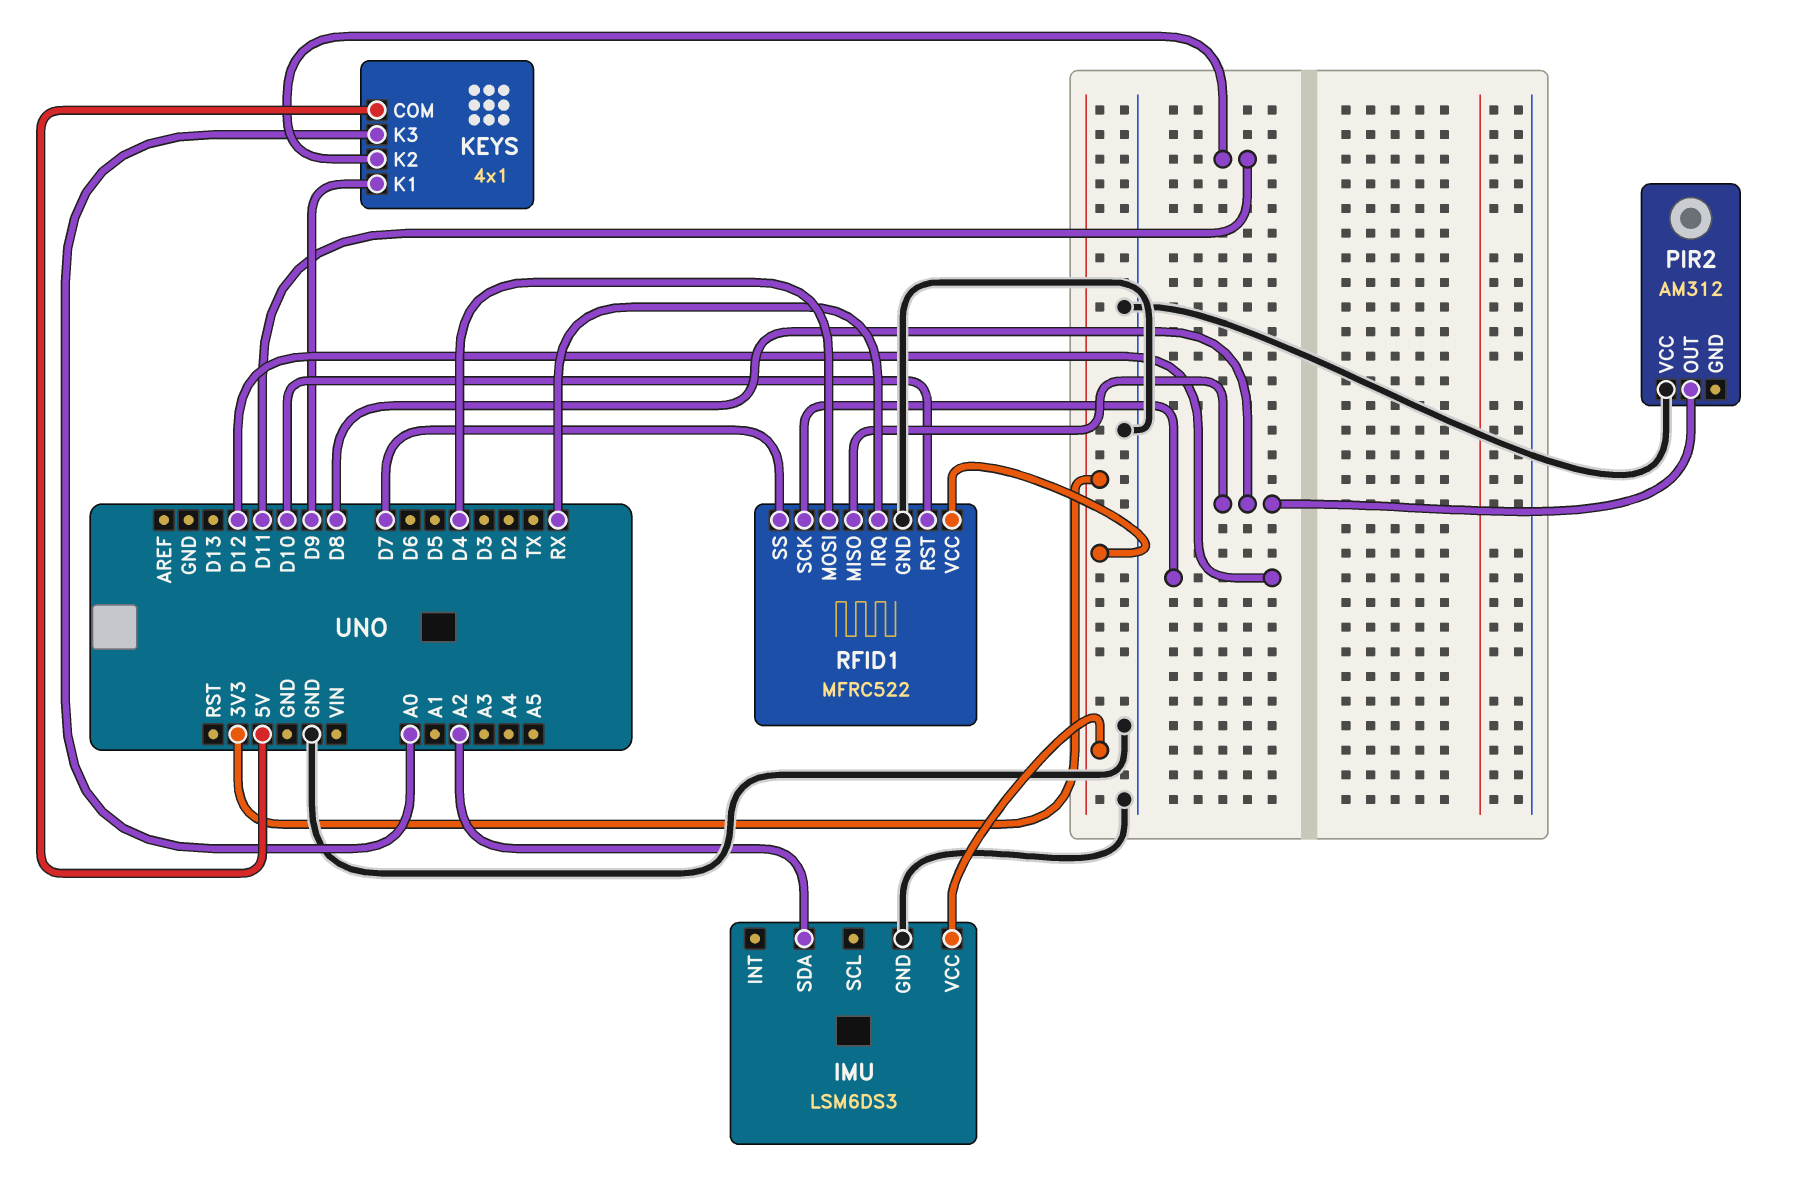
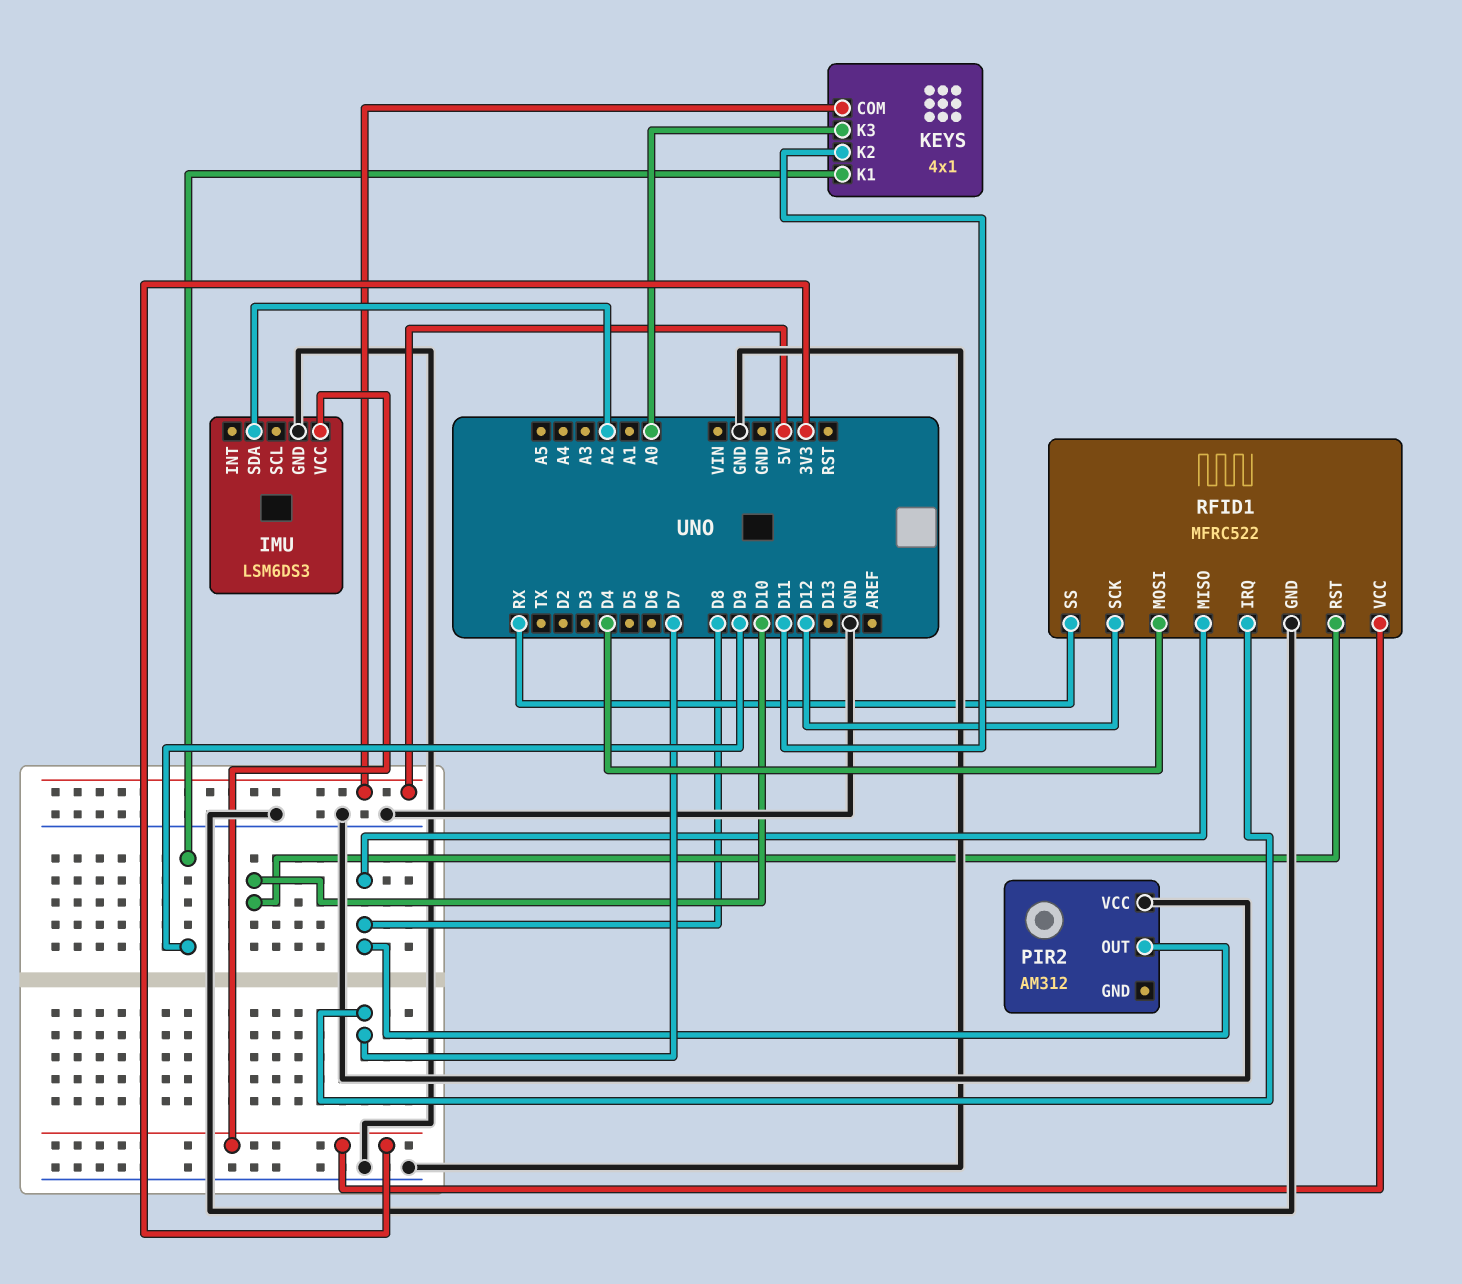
RFID1 pin IRQ: RX -> D7
RFID1 pin SS: D7 -> RX

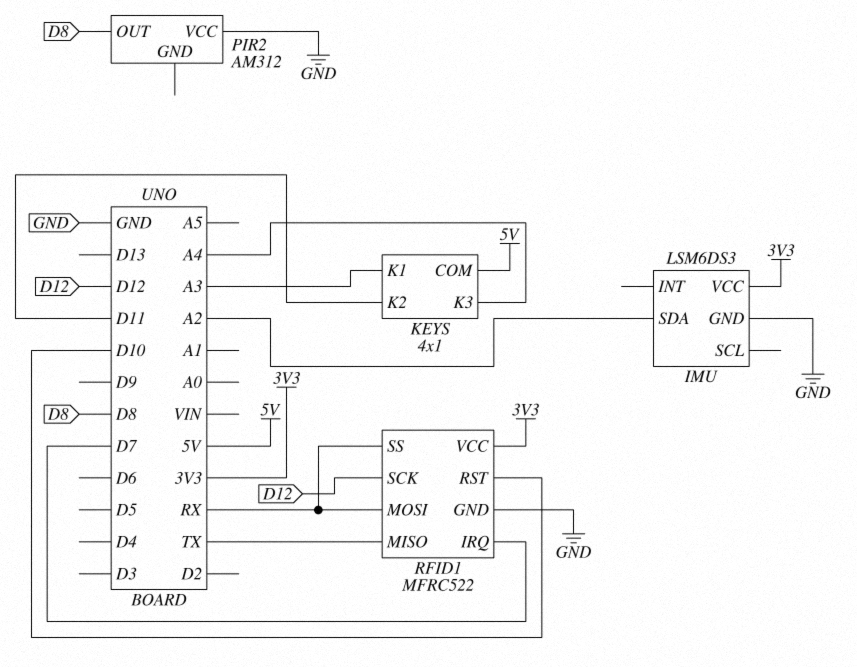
KEYS pin K1: D9 -> A3
KEYS pin K3: A0 -> A4
RFID1 pin MISO: D8 -> TX
RFID1 pin MOSI: D4 -> RX

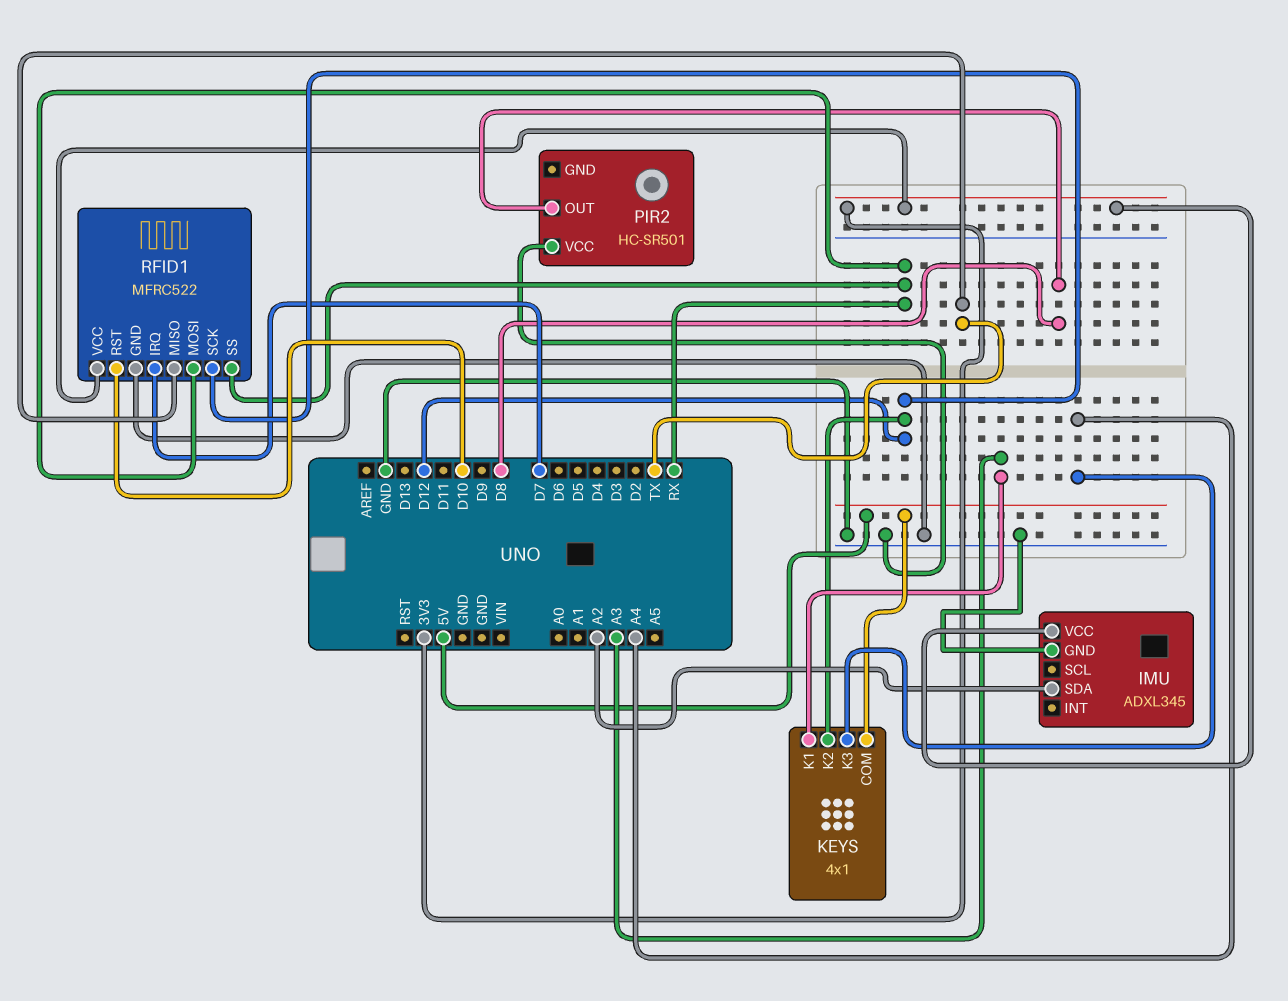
IMU: LSM6DS3 -> ADXL345
KEYS pin K2: D11 -> D12
PIR2: AM312 -> HC-SR501

